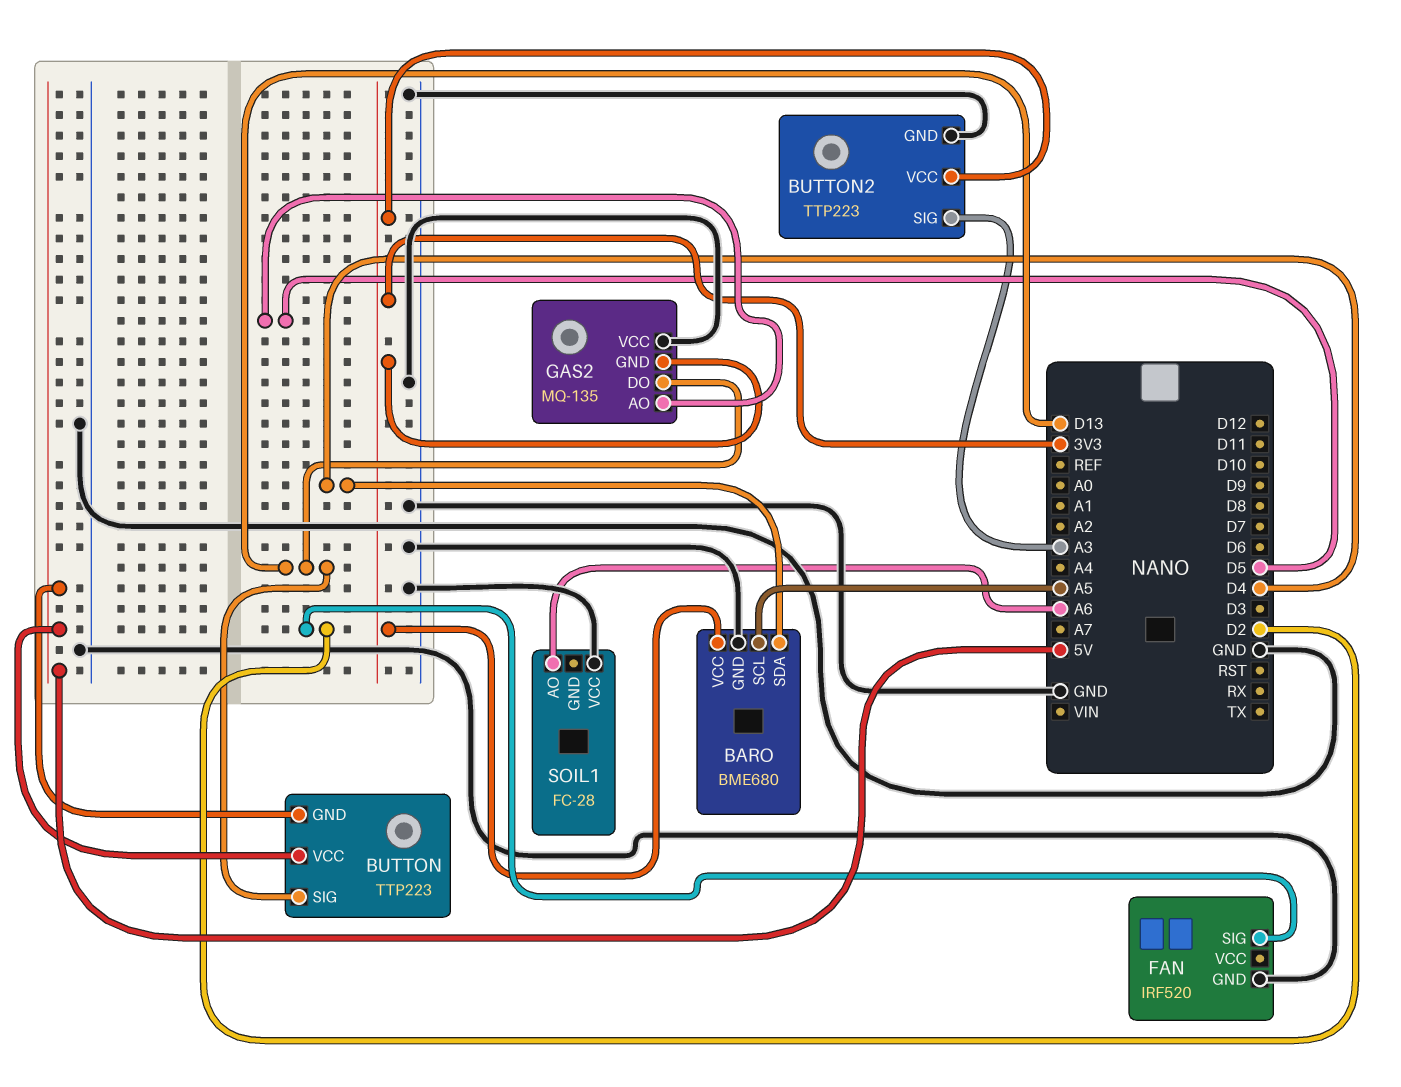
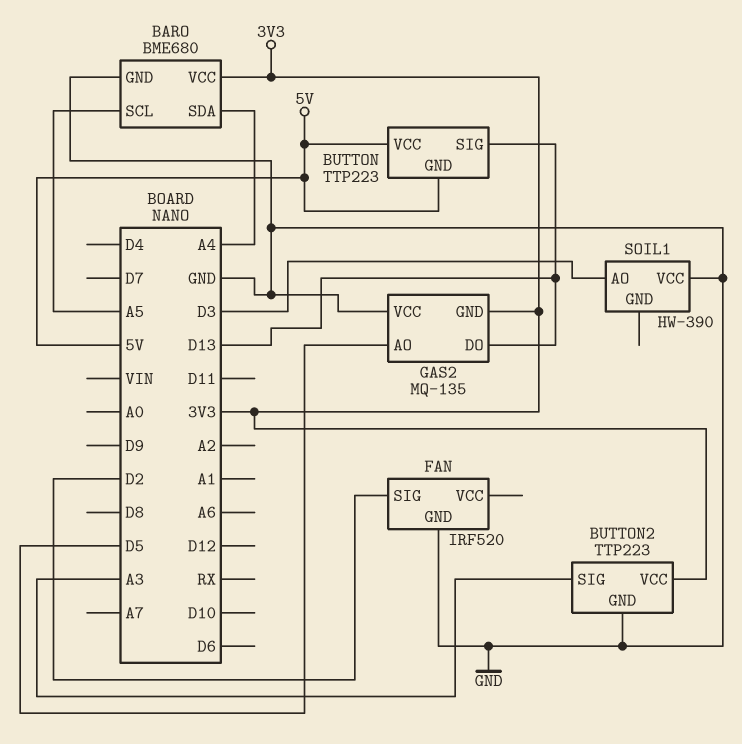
BARO pin SDA: D4 -> A4
SOIL1: FC-28 -> HW-390
SOIL1 pin AO: A6 -> D3

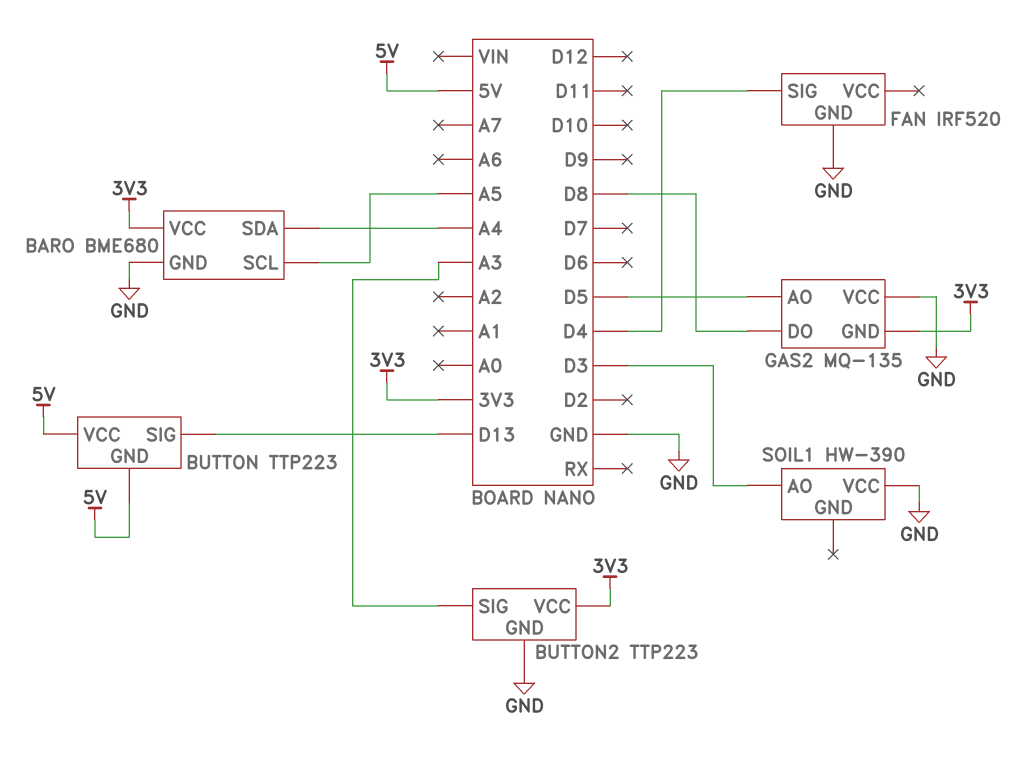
FAN pin SIG: D2 -> D4
GAS2 pin DO: D13 -> D8

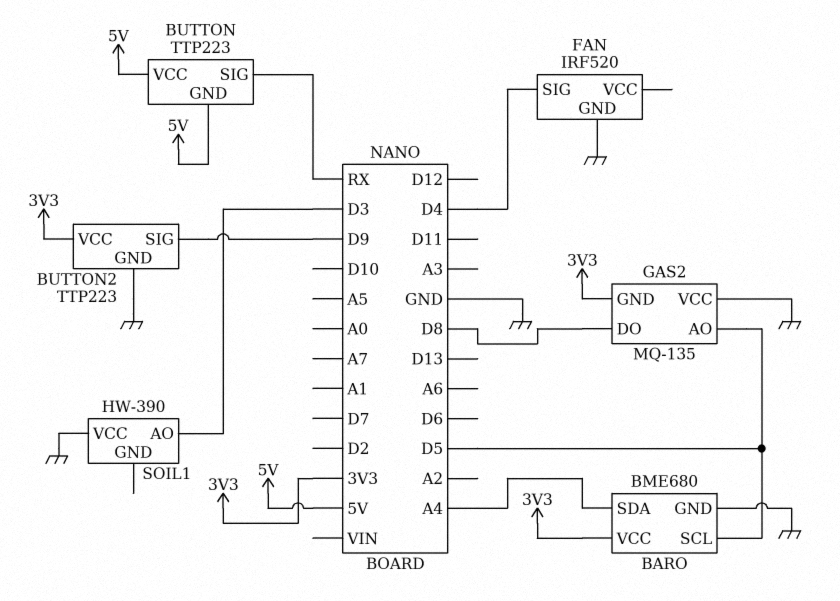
BARO pin SCL: A5 -> D5
BUTTON pin SIG: D13 -> RX
BUTTON2 pin SIG: A3 -> D9

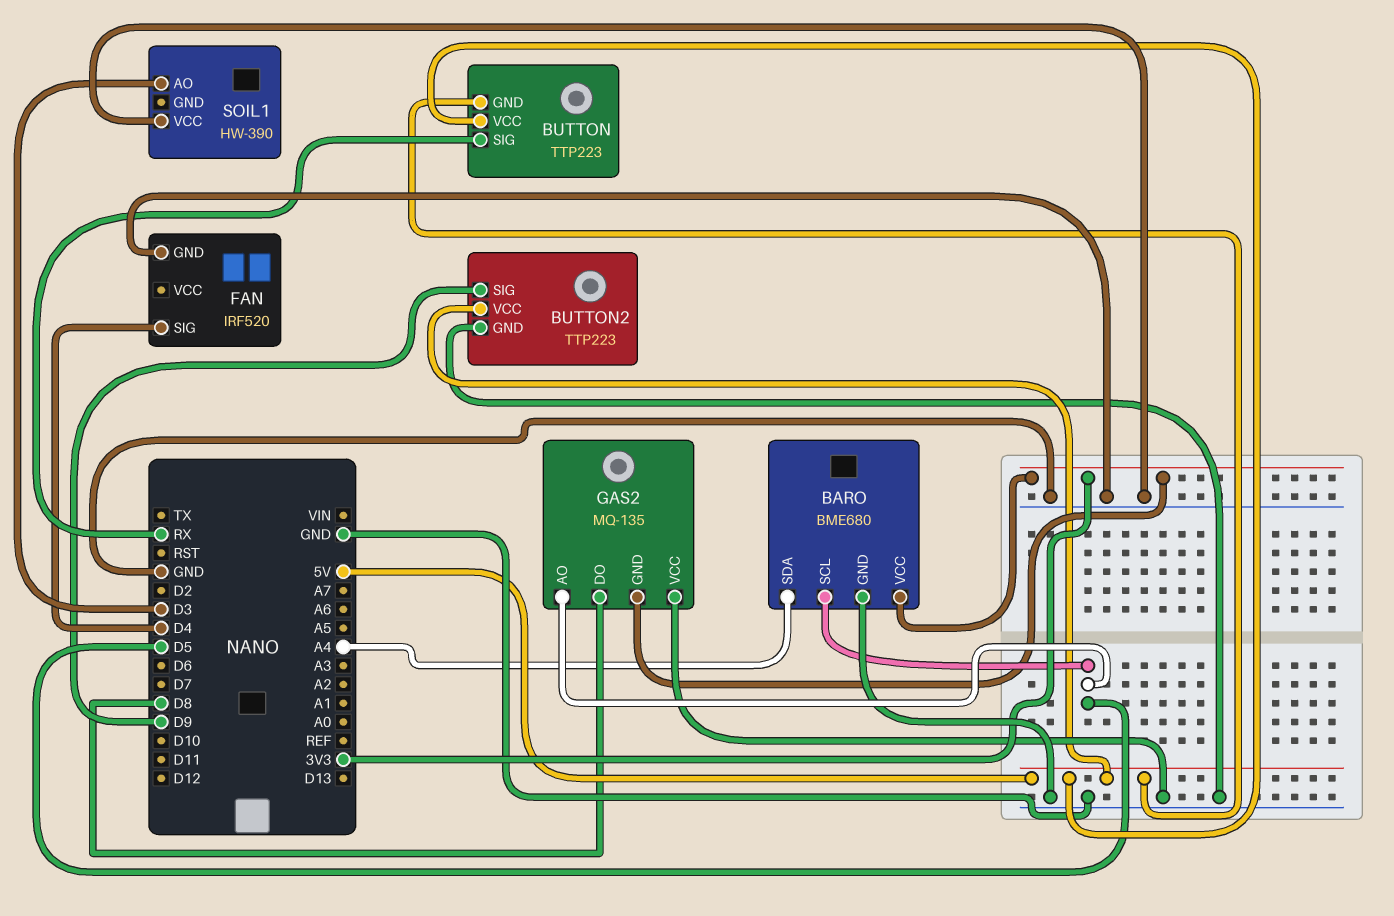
BUTTON2 pin VCC: 3V3 -> 5V

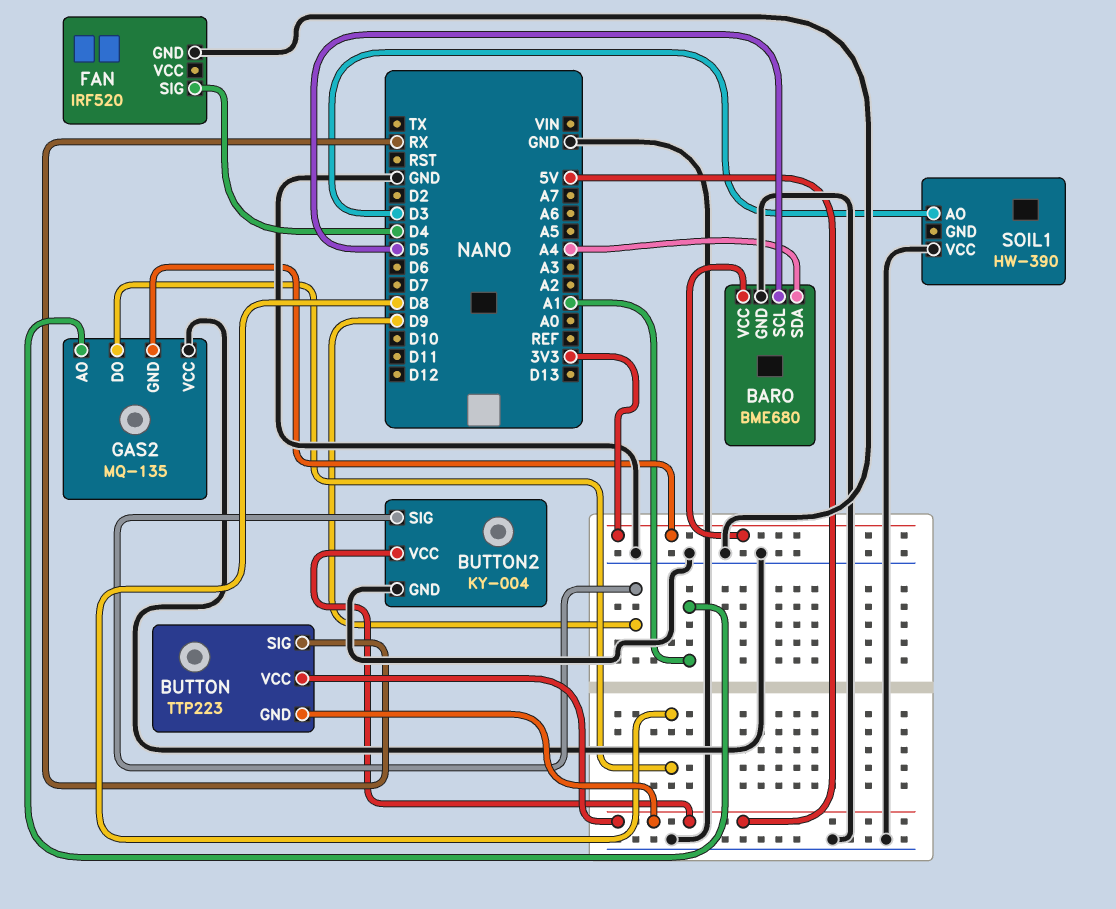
BUTTON2: TTP223 -> KY-004
GAS2 pin AO: D5 -> A1

